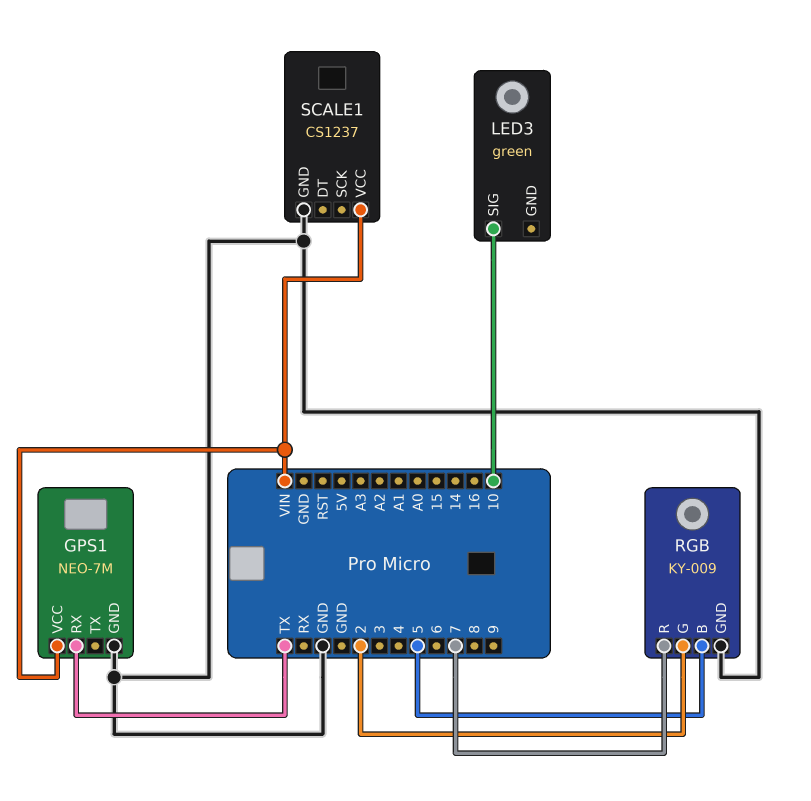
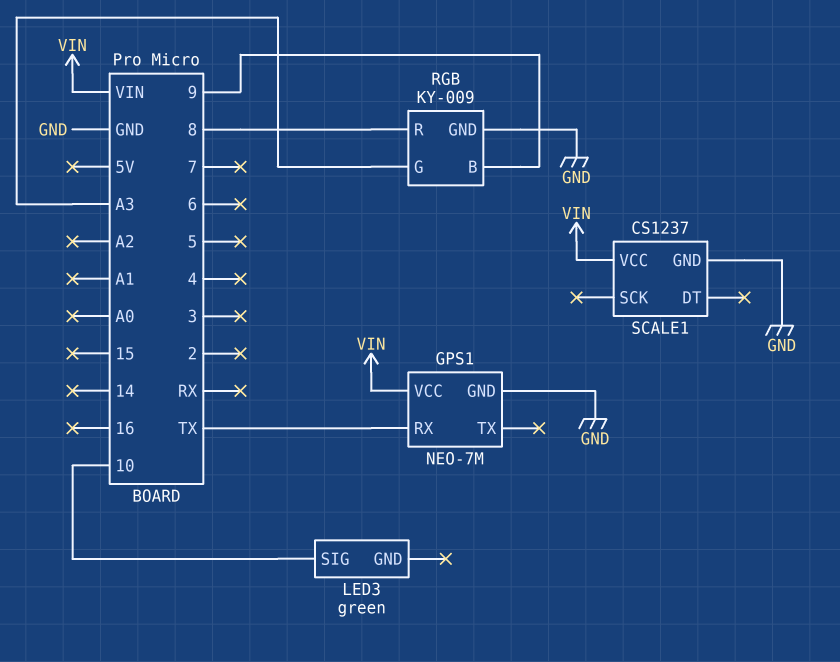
RGB pin B: 5 -> 9
RGB pin G: 2 -> A3
RGB pin R: 7 -> 8

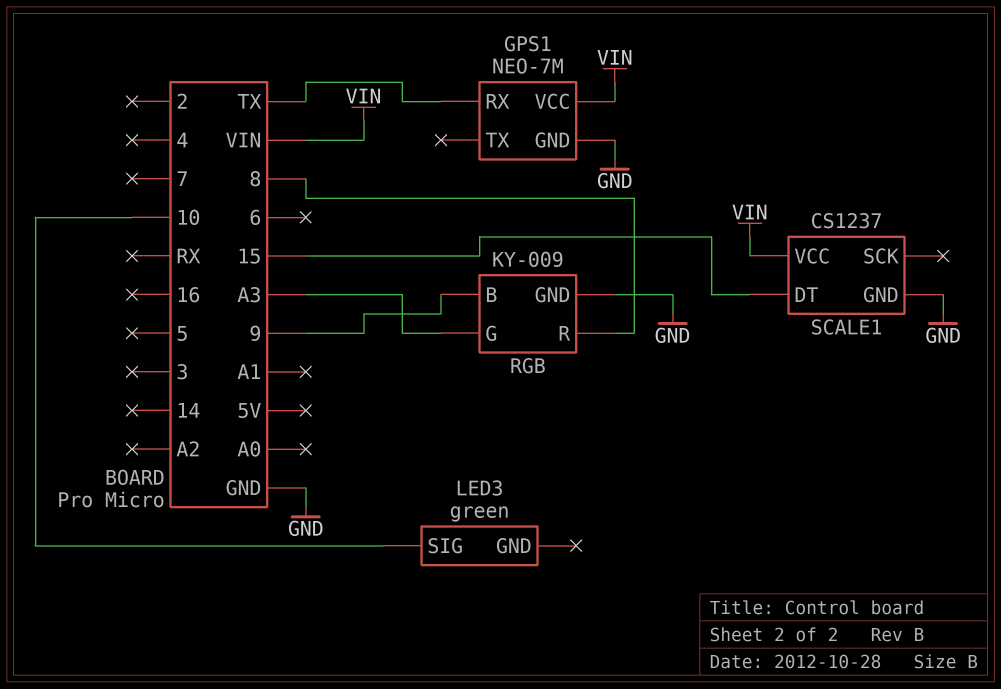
SCALE1 pin DT: none -> 15

